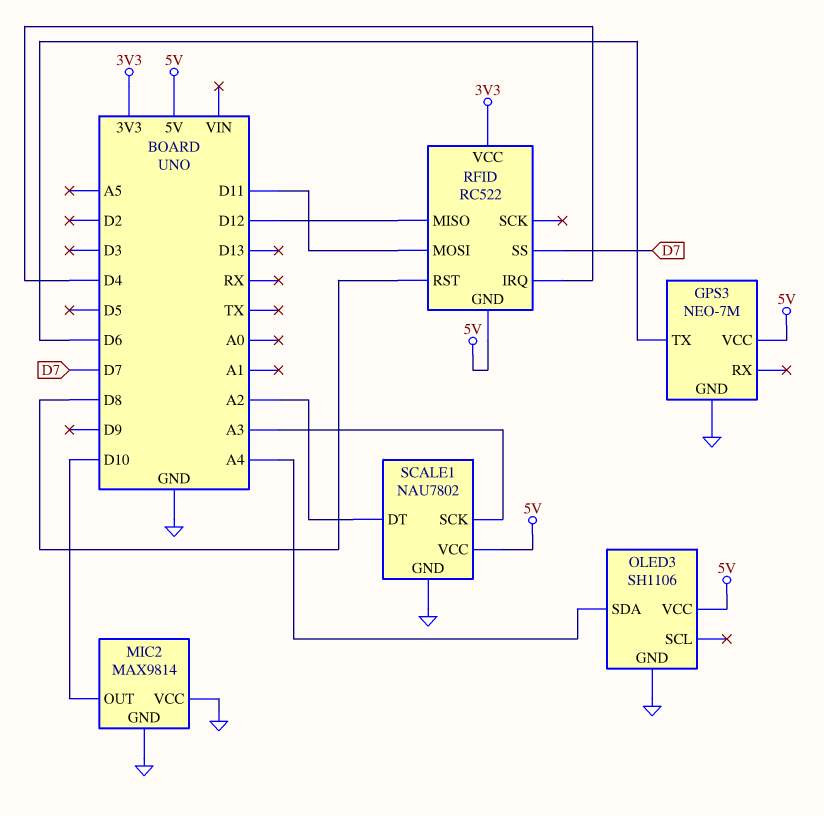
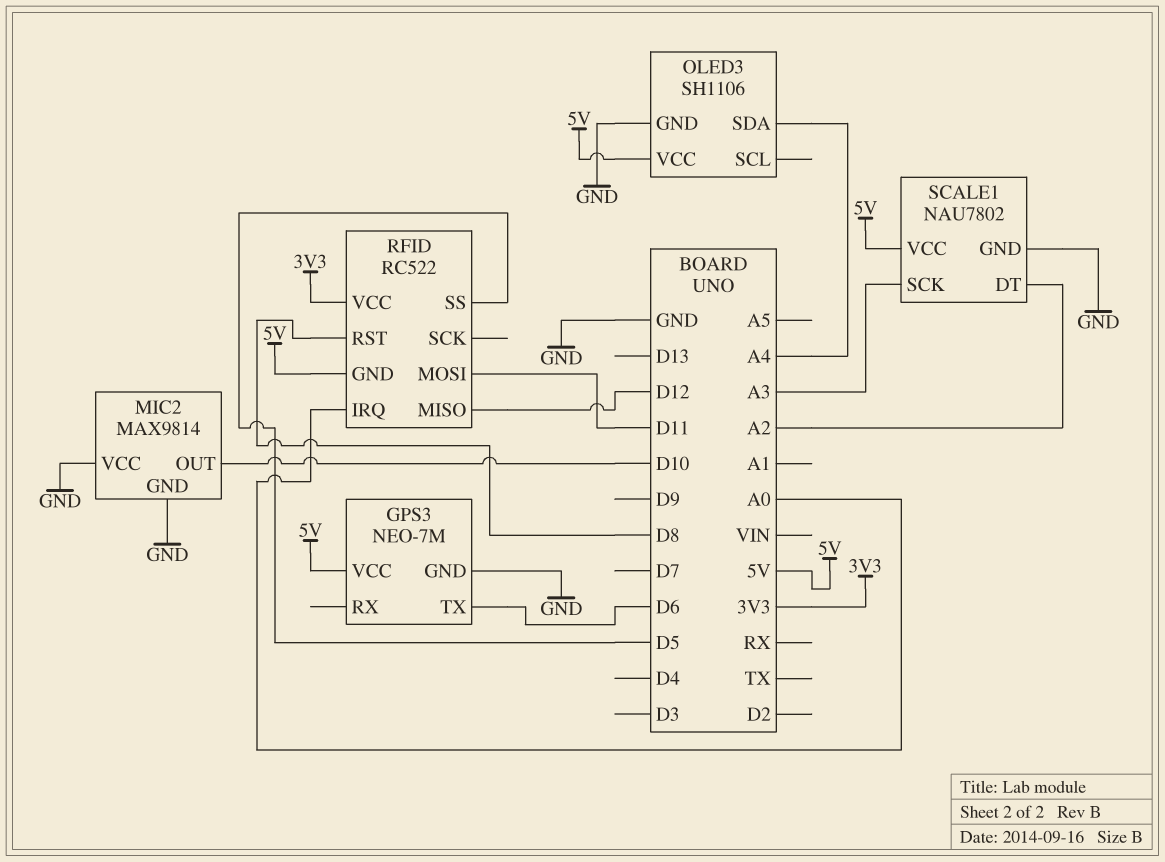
RFID pin IRQ: D4 -> A0
RFID pin SS: D7 -> D5

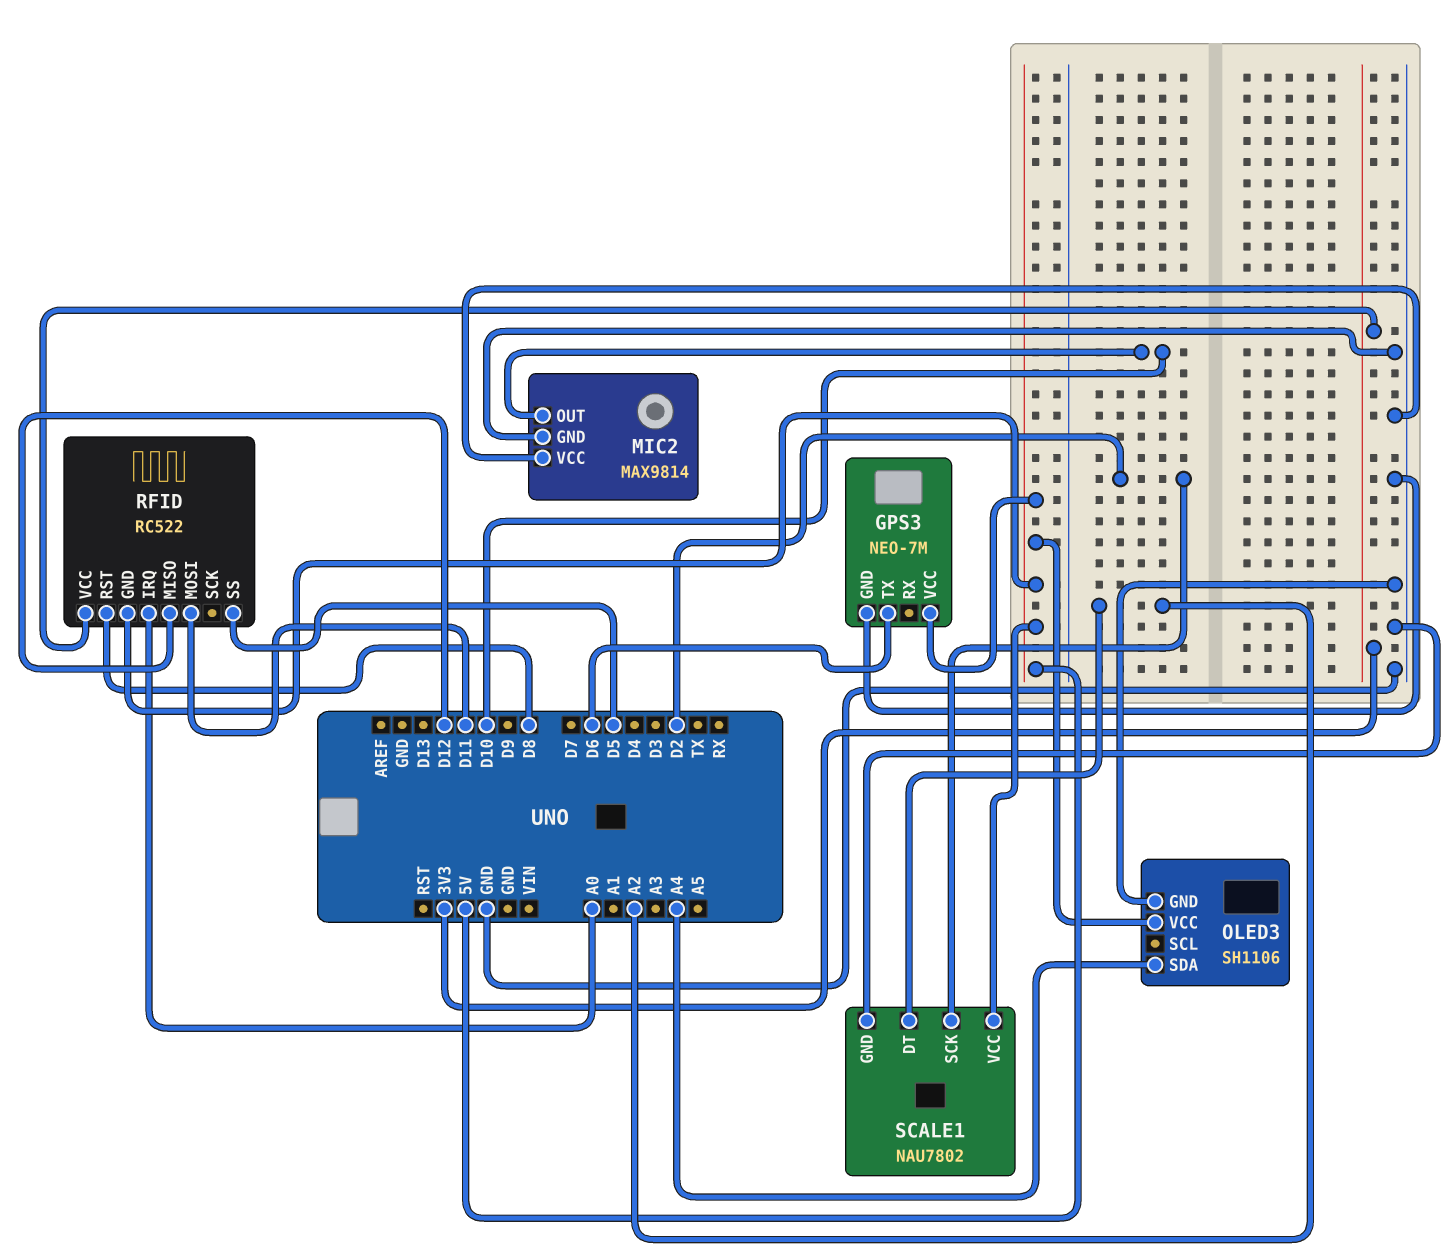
SCALE1 pin SCK: A3 -> D2

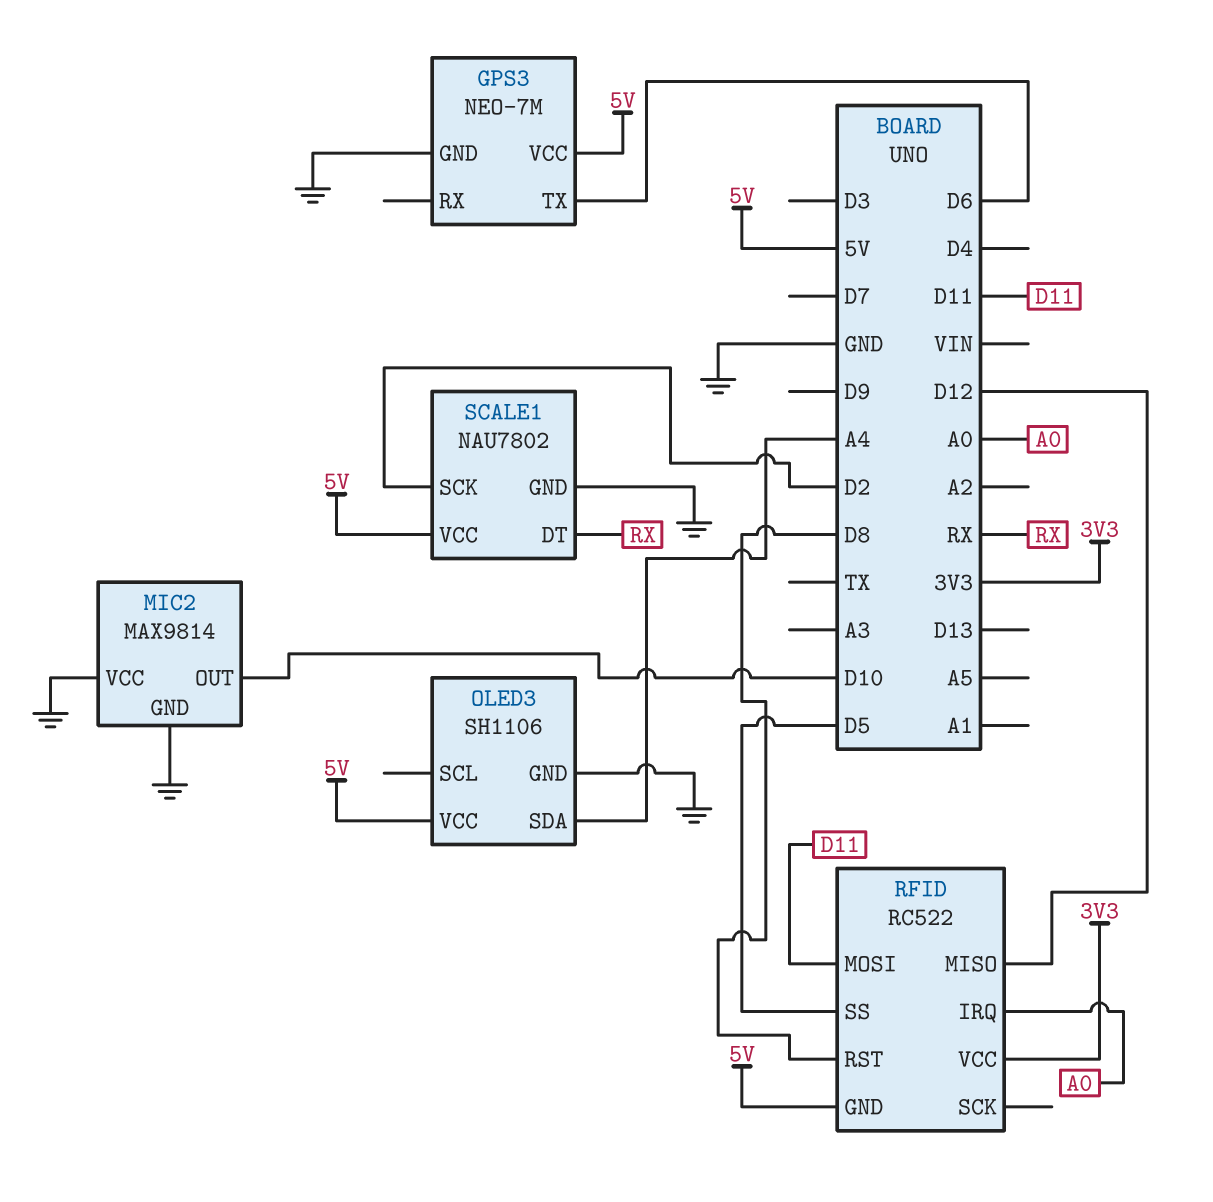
SCALE1 pin DT: A2 -> RX

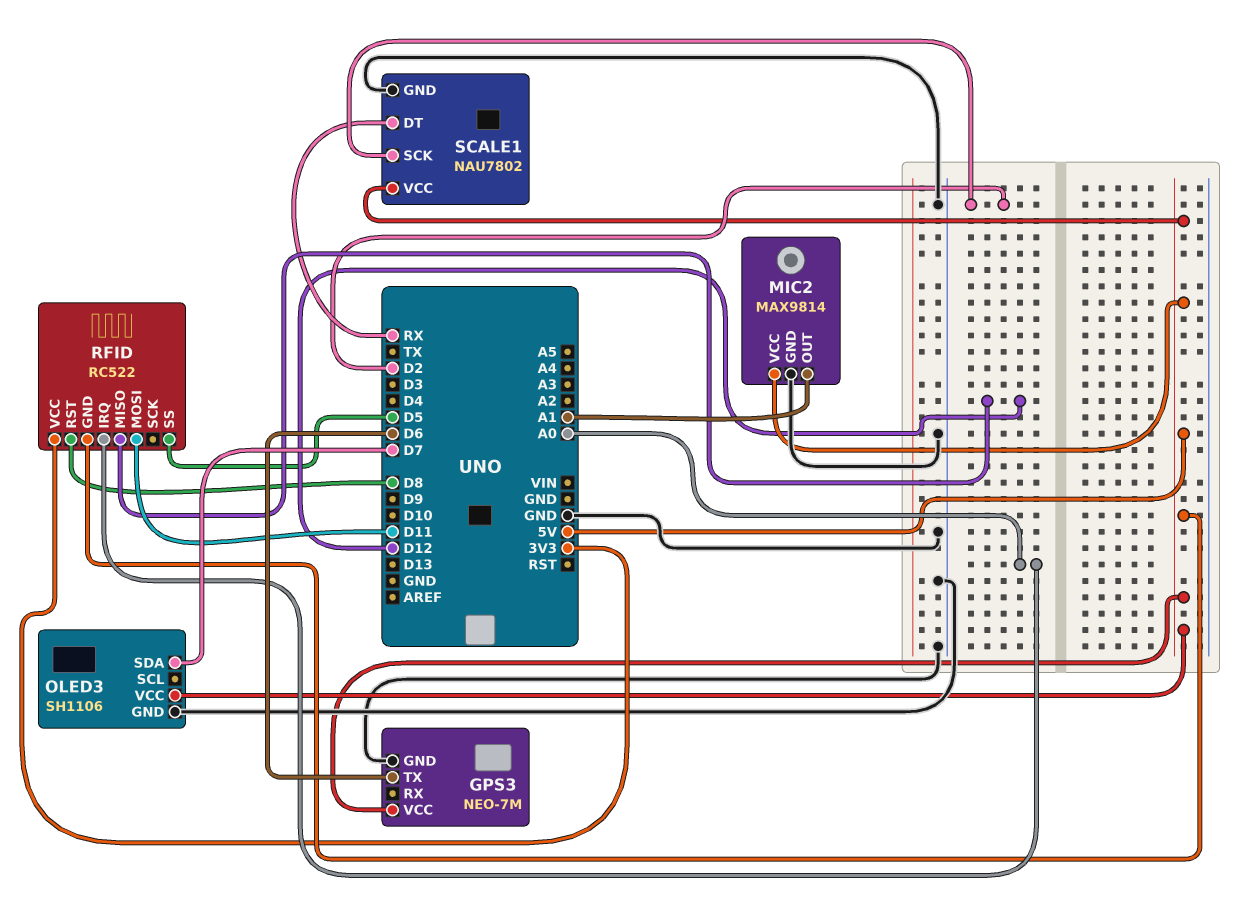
MIC2 pin OUT: D10 -> A1
MIC2 pin VCC: GND -> 5V
OLED3 pin SDA: A4 -> D7

